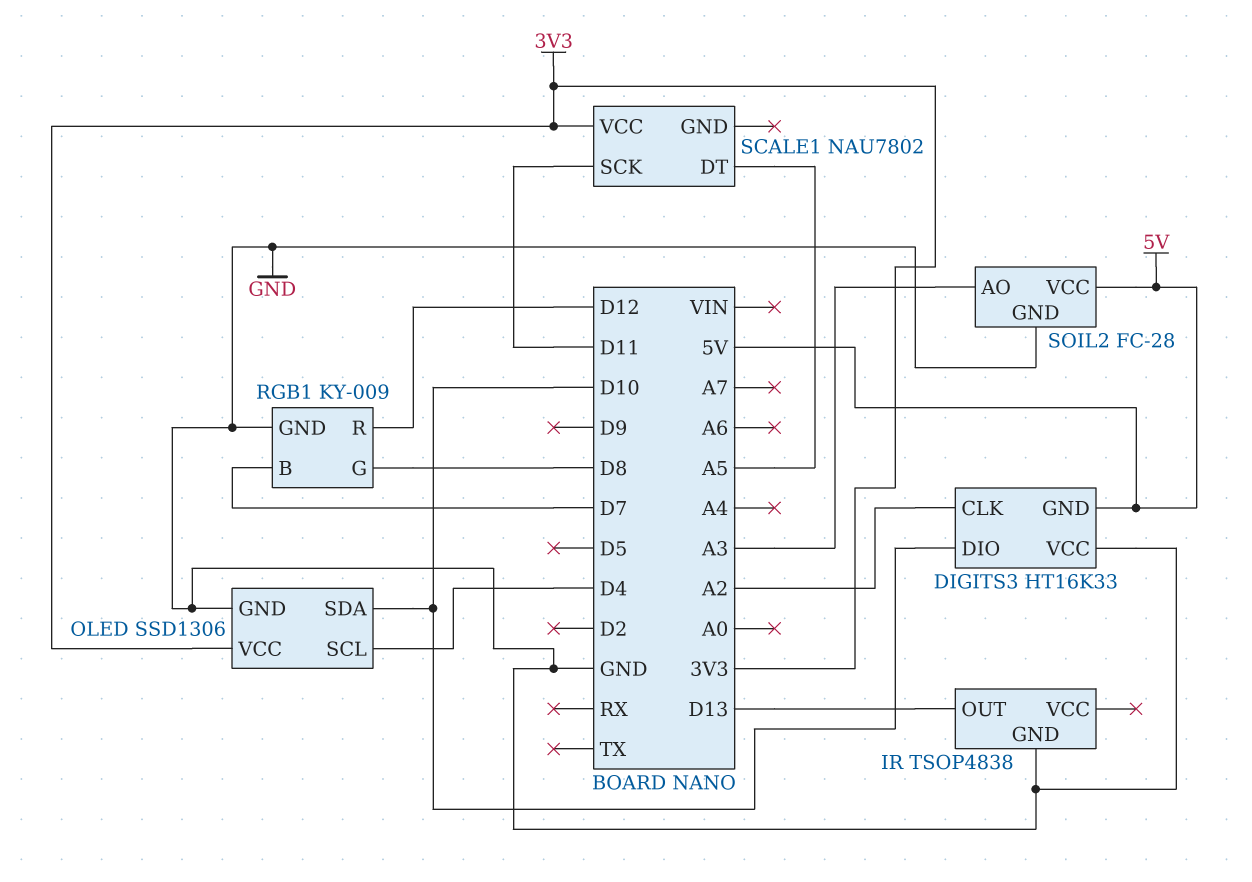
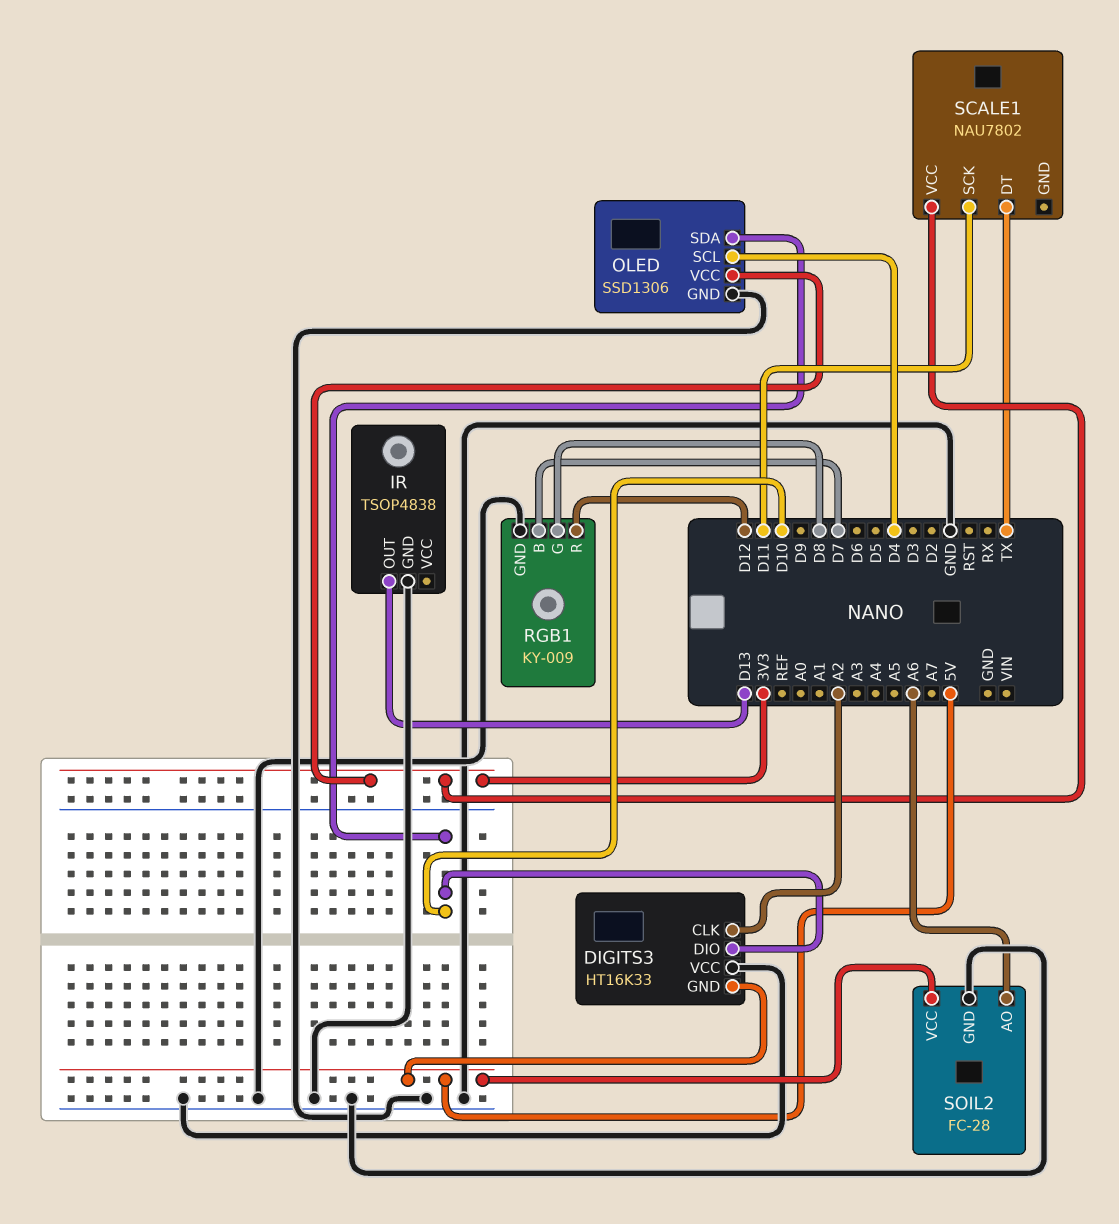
SCALE1 pin DT: A5 -> TX
SOIL2 pin AO: A3 -> A6

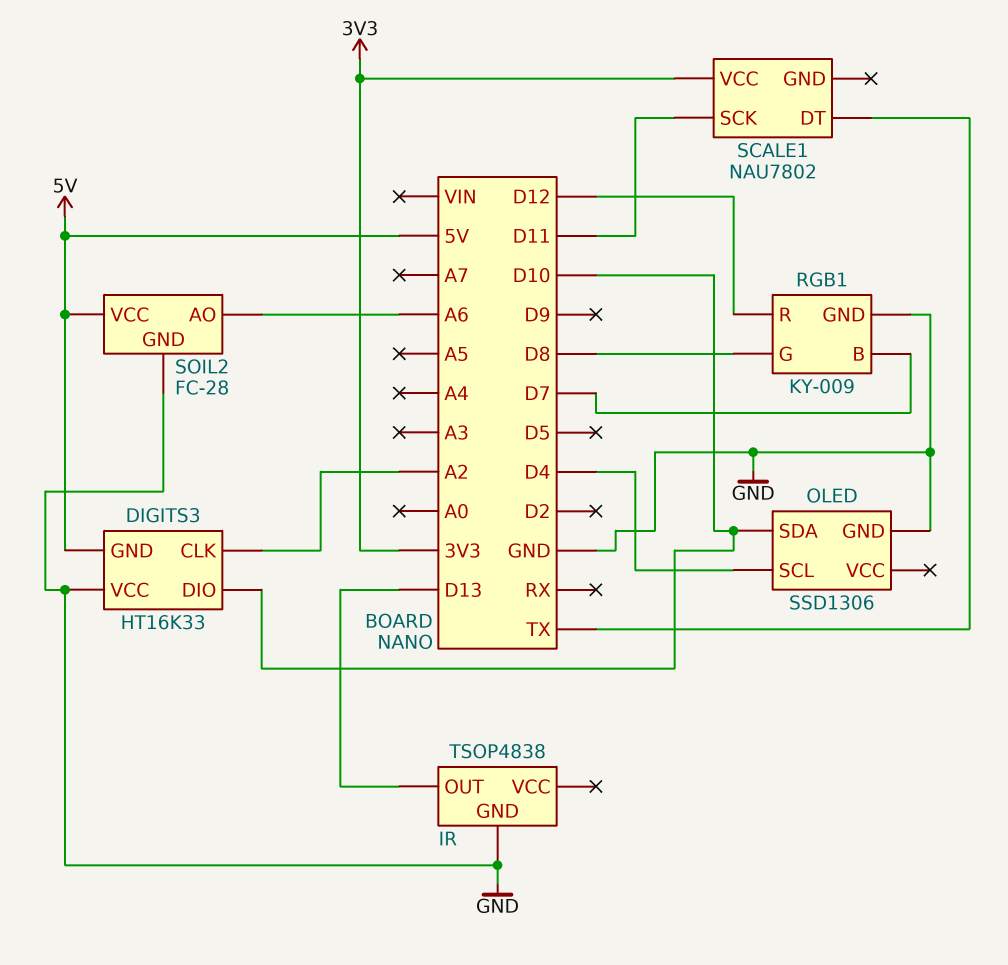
OLED pin VCC: 3V3 -> none

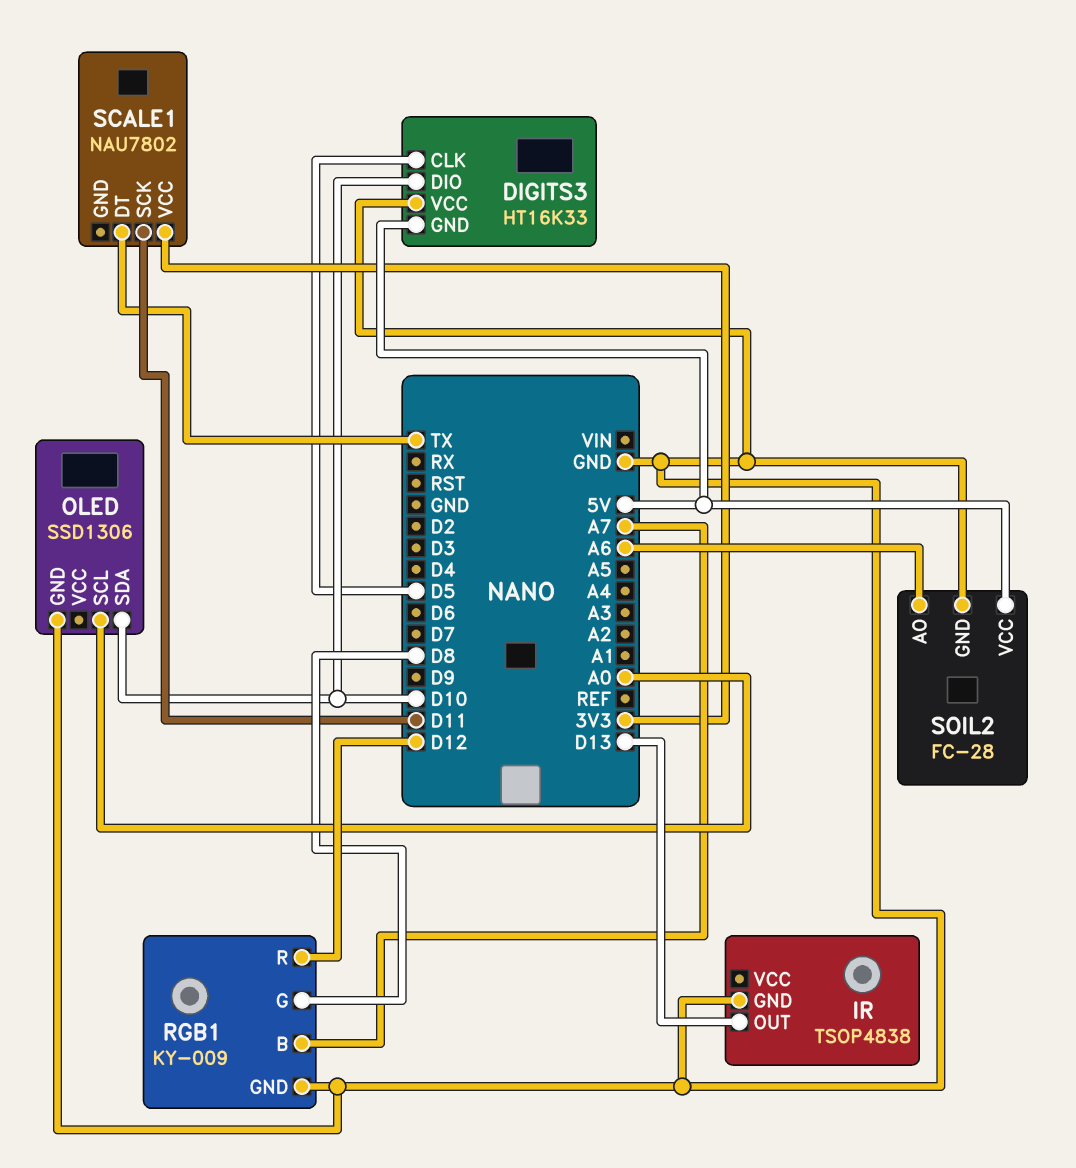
DIGITS3 pin CLK: A2 -> D5
OLED pin SCL: D4 -> A0
RGB1 pin B: D7 -> A7

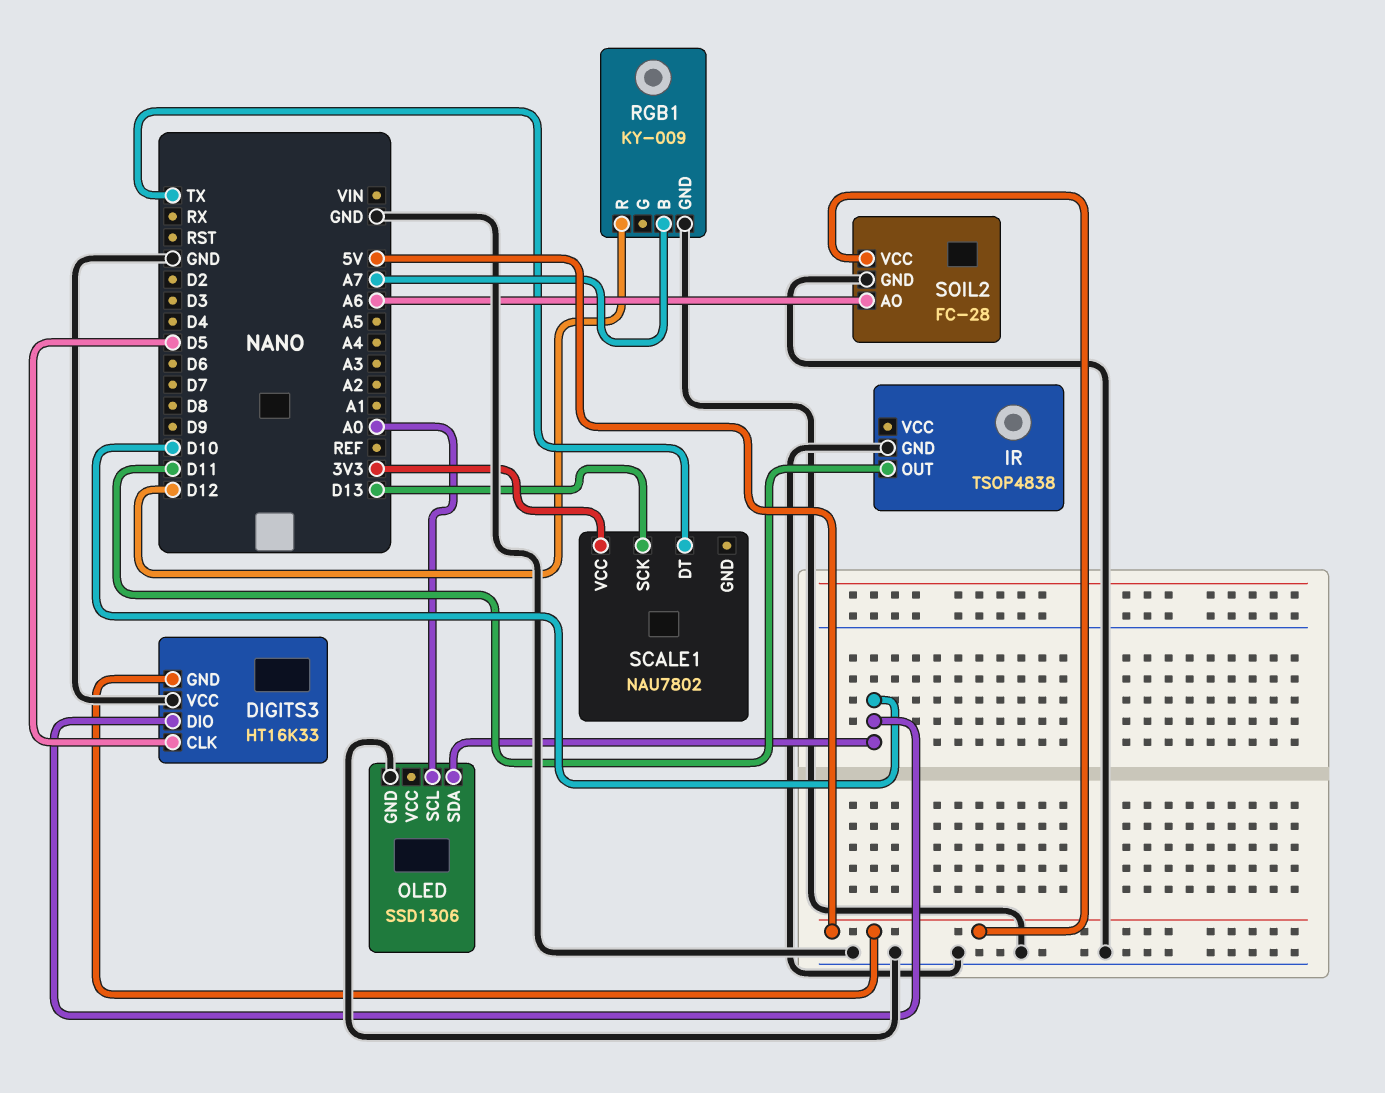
IR pin OUT: D13 -> D11
RGB1 pin G: D8 -> none
SCALE1 pin SCK: D11 -> D13

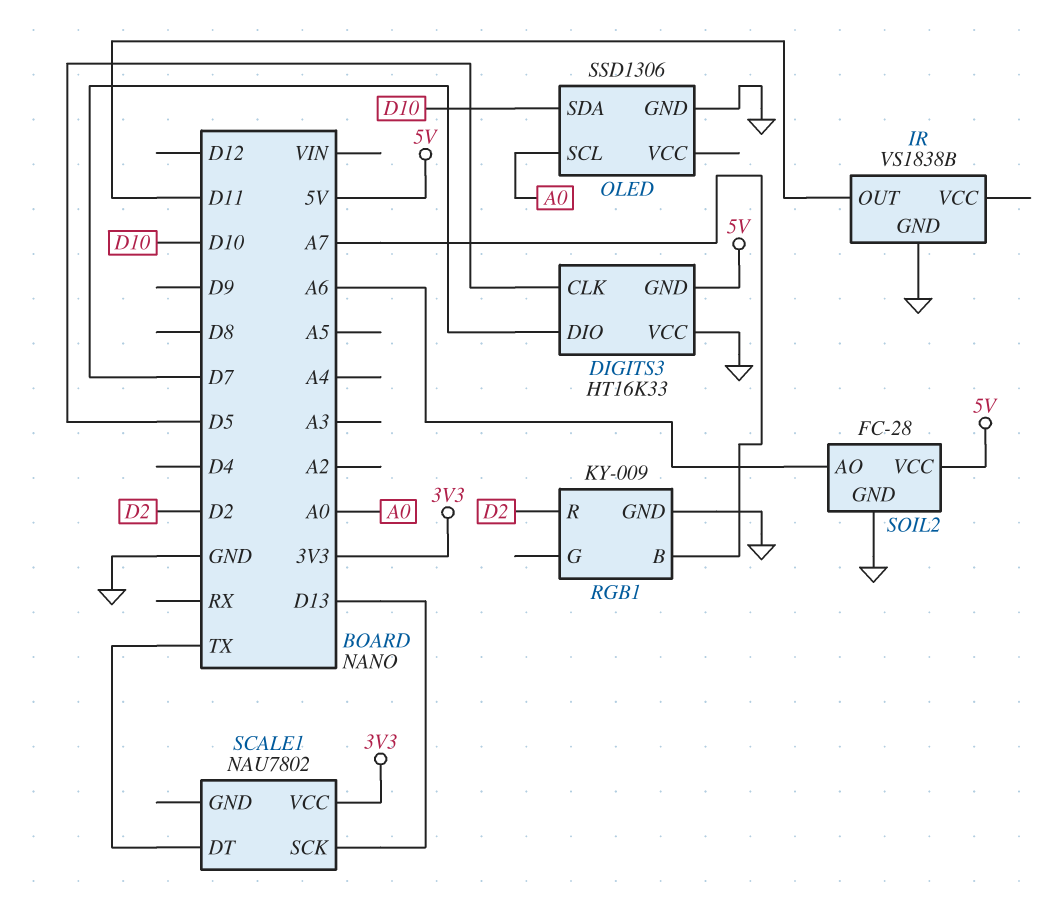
DIGITS3 pin DIO: D10 -> D7
IR: TSOP4838 -> VS1838B
RGB1 pin R: D12 -> D2

